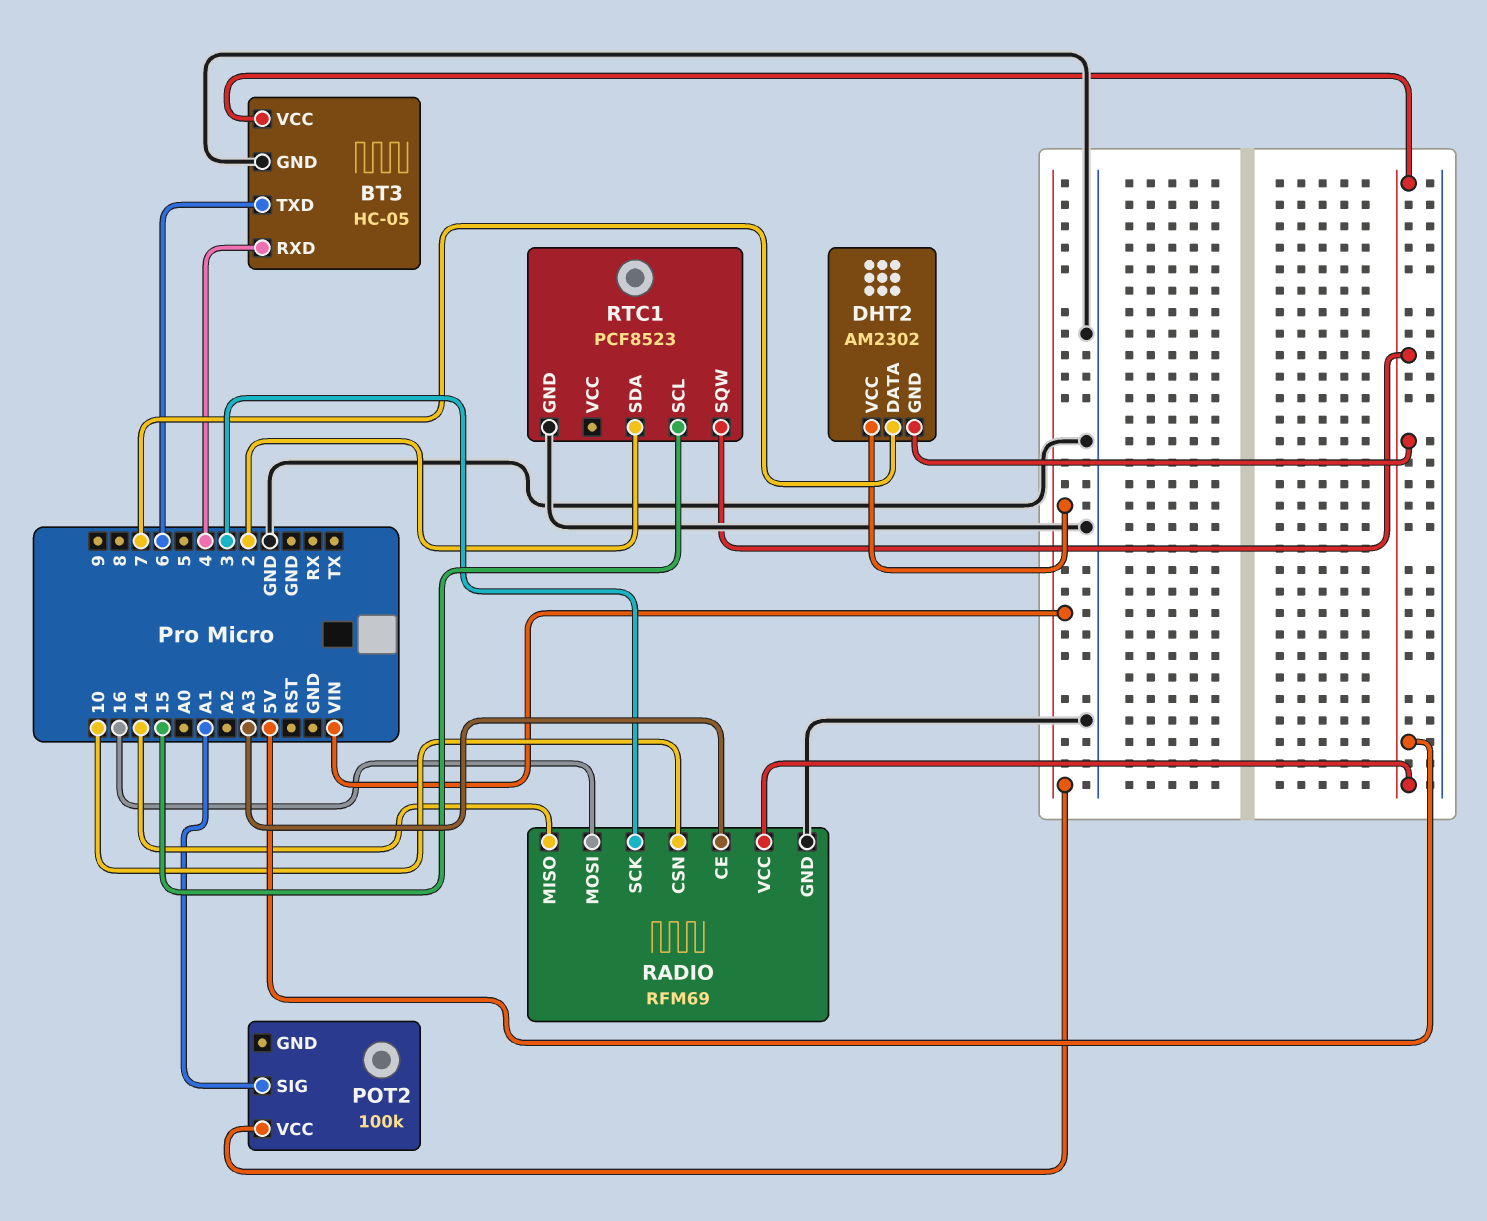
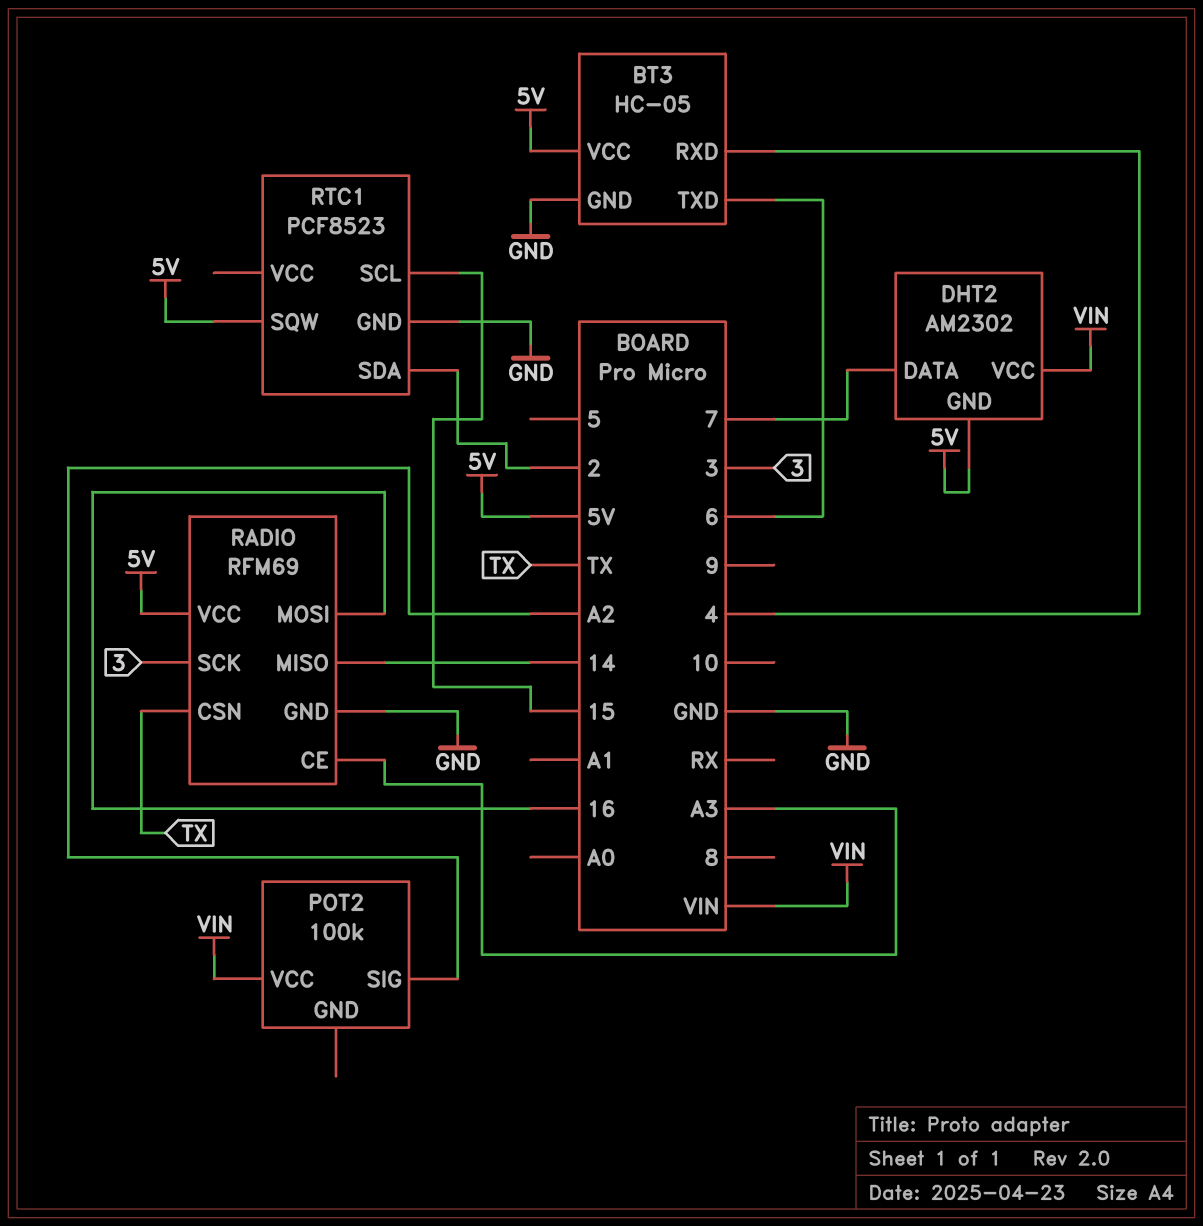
POT2 pin SIG: A1 -> A2
RADIO pin CSN: 10 -> TX

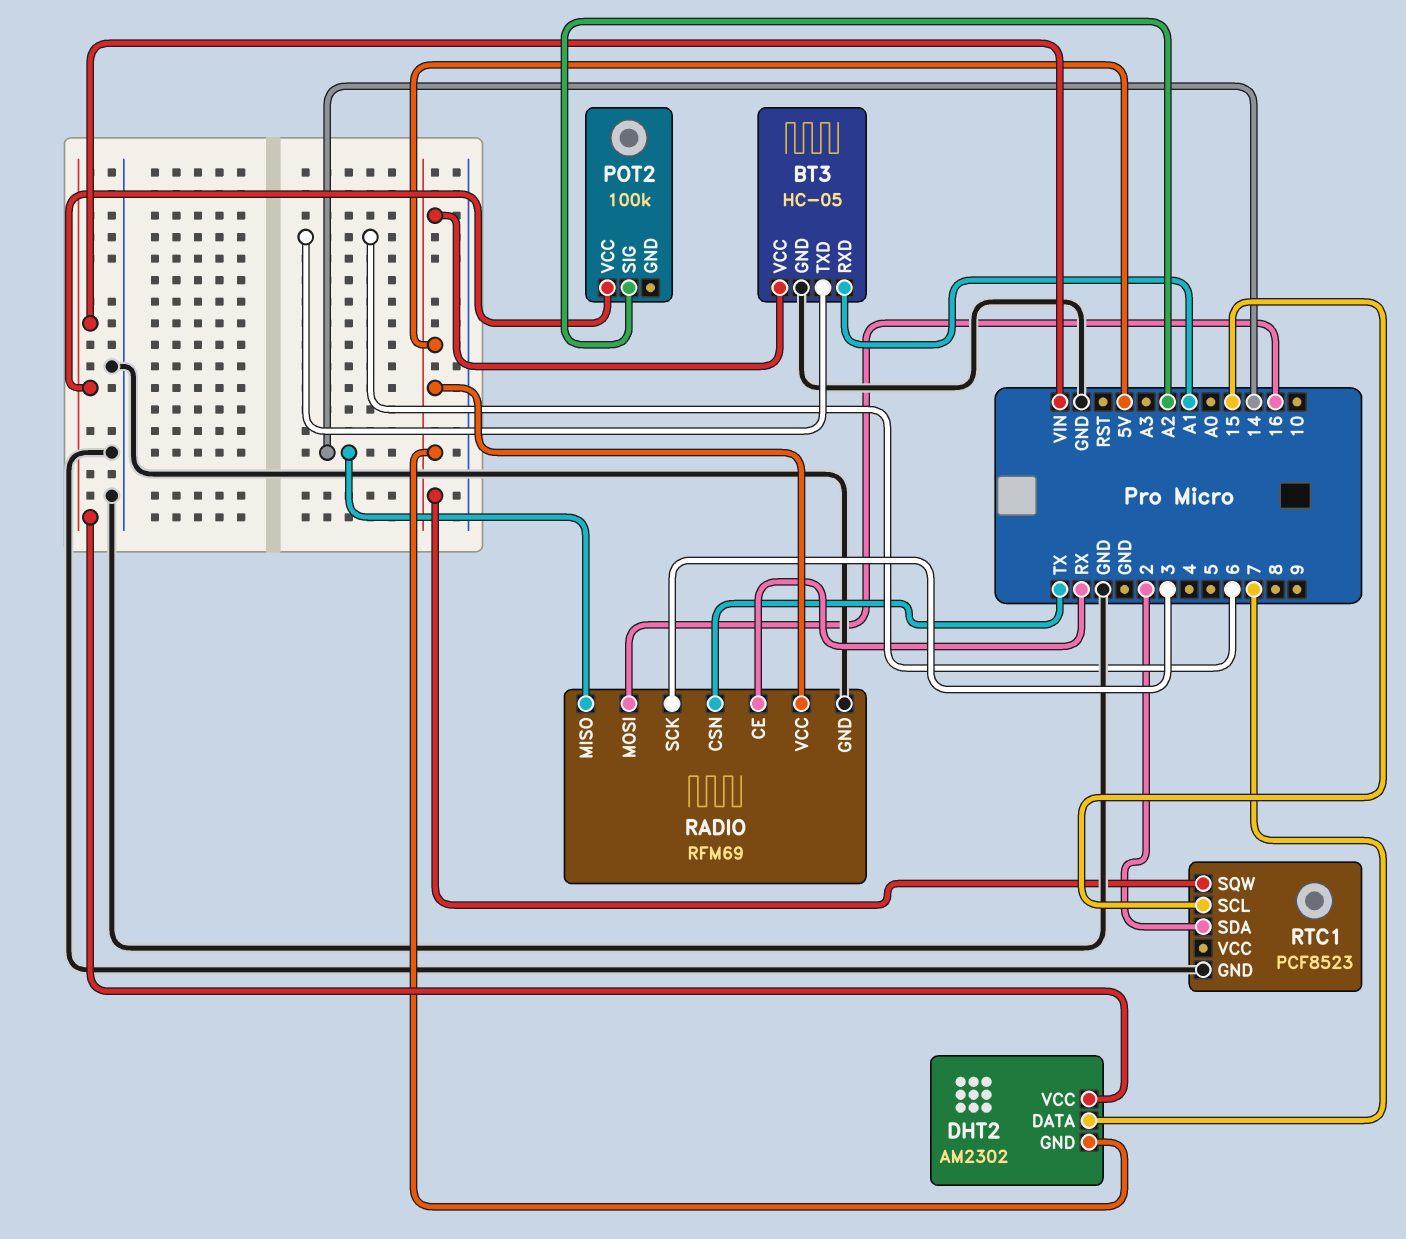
BT3 pin RXD: 4 -> A1
RADIO pin CE: A3 -> RX

